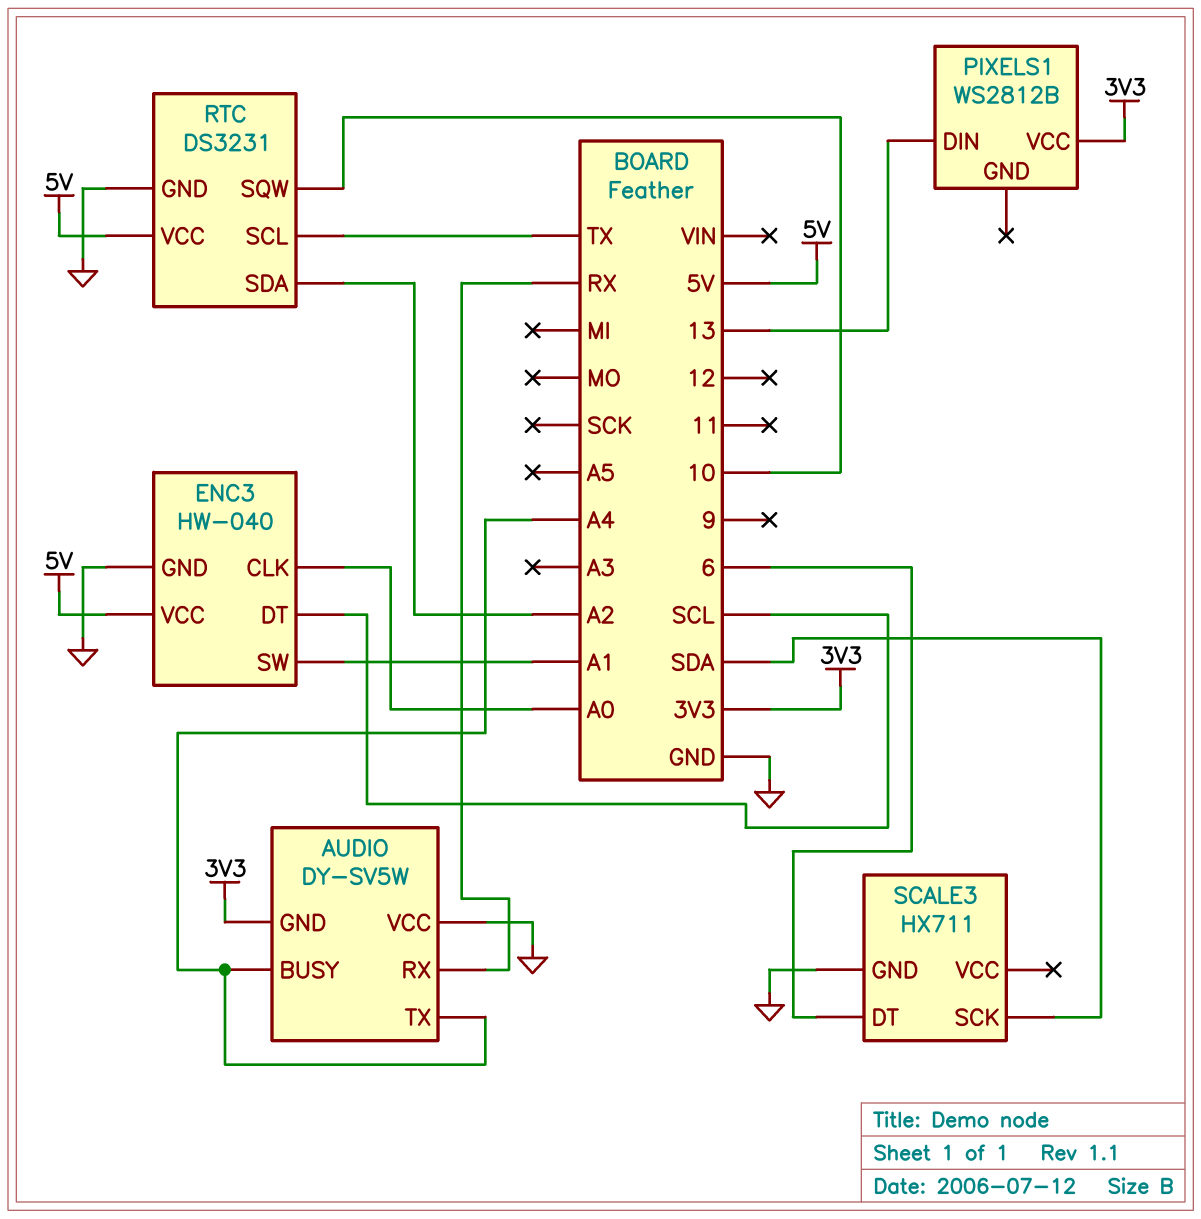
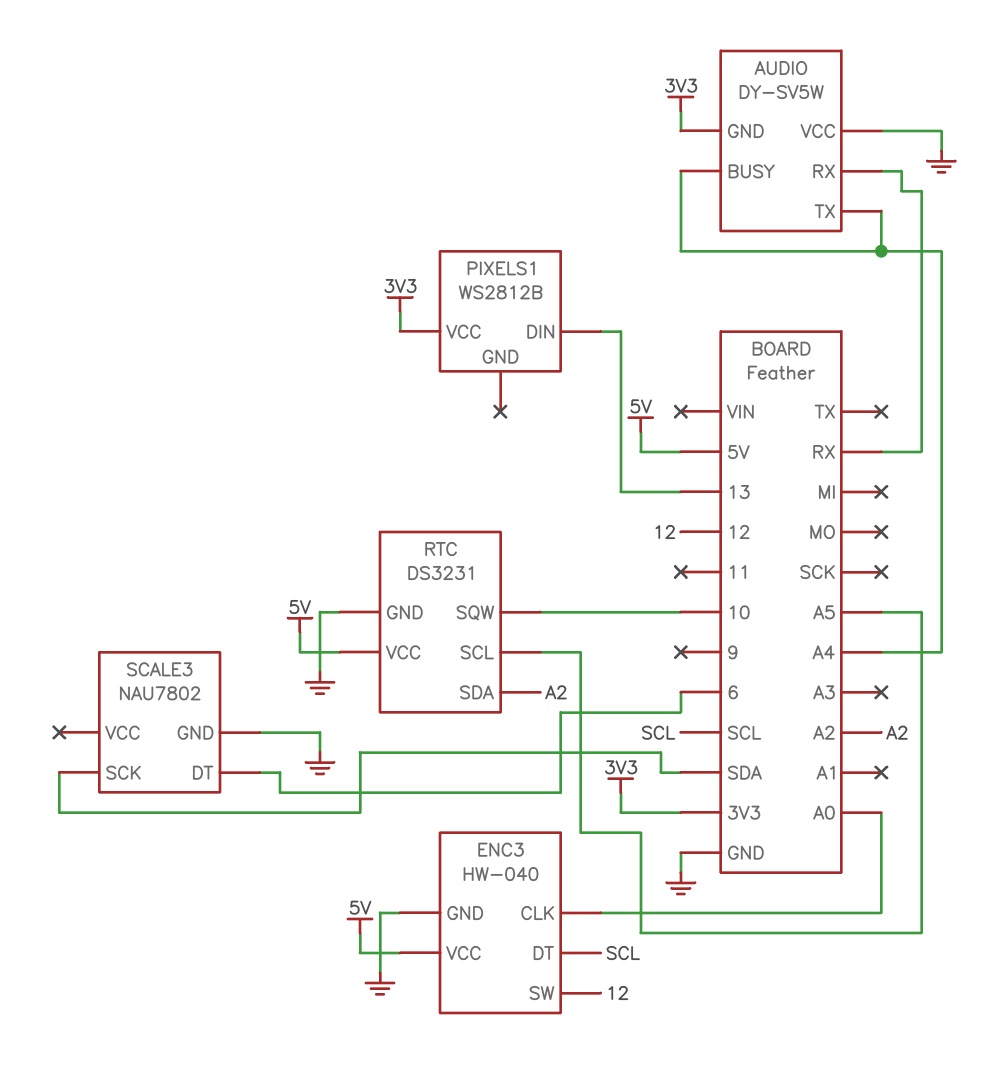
ENC3 pin SW: A1 -> 12
RTC pin SCL: TX -> A5
SCALE3: HX711 -> NAU7802

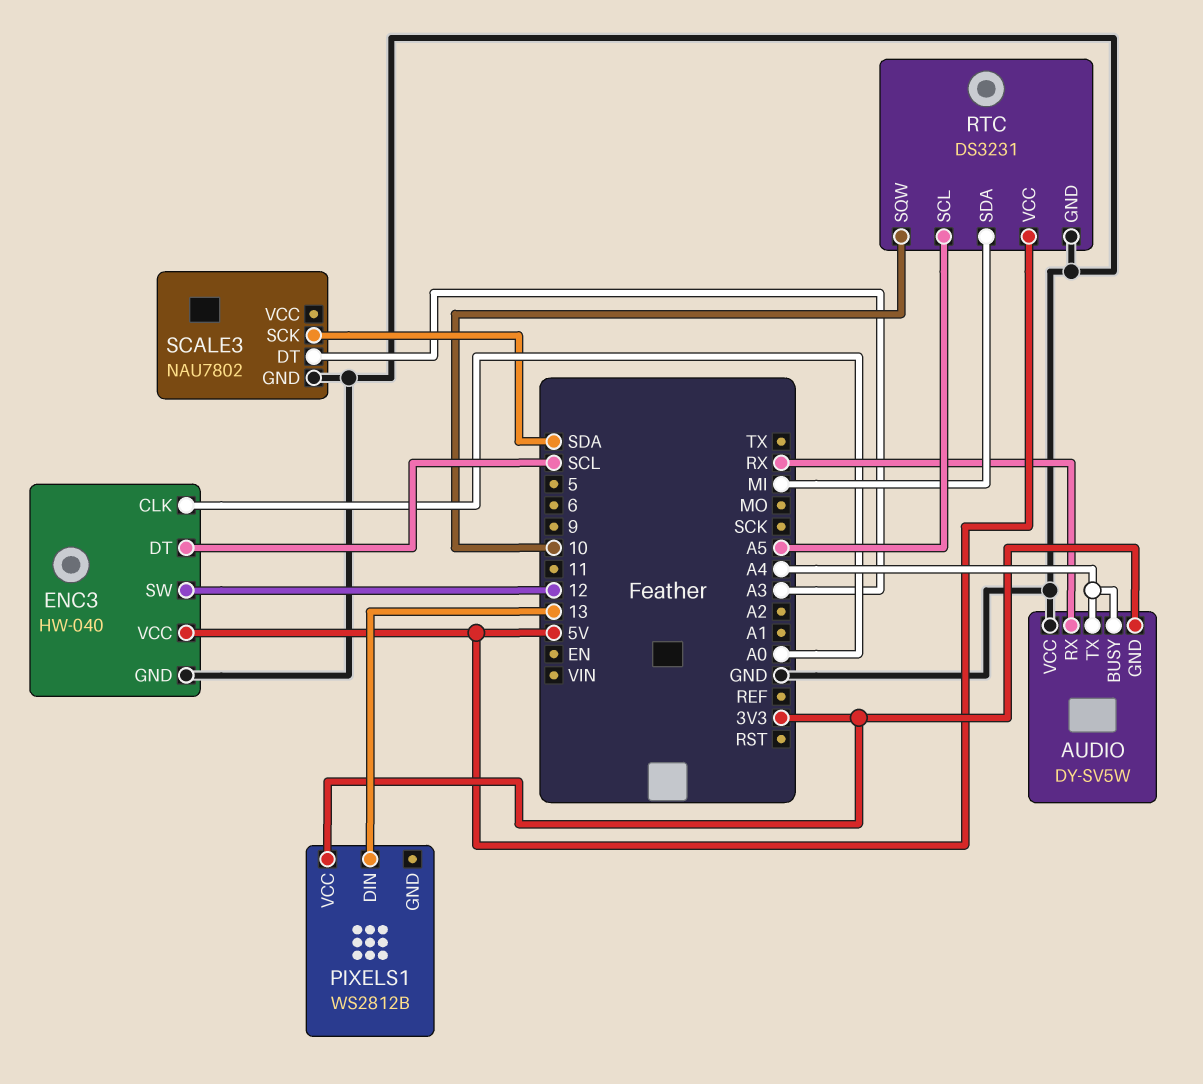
RTC pin SDA: A2 -> MI
SCALE3 pin DT: 6 -> A3

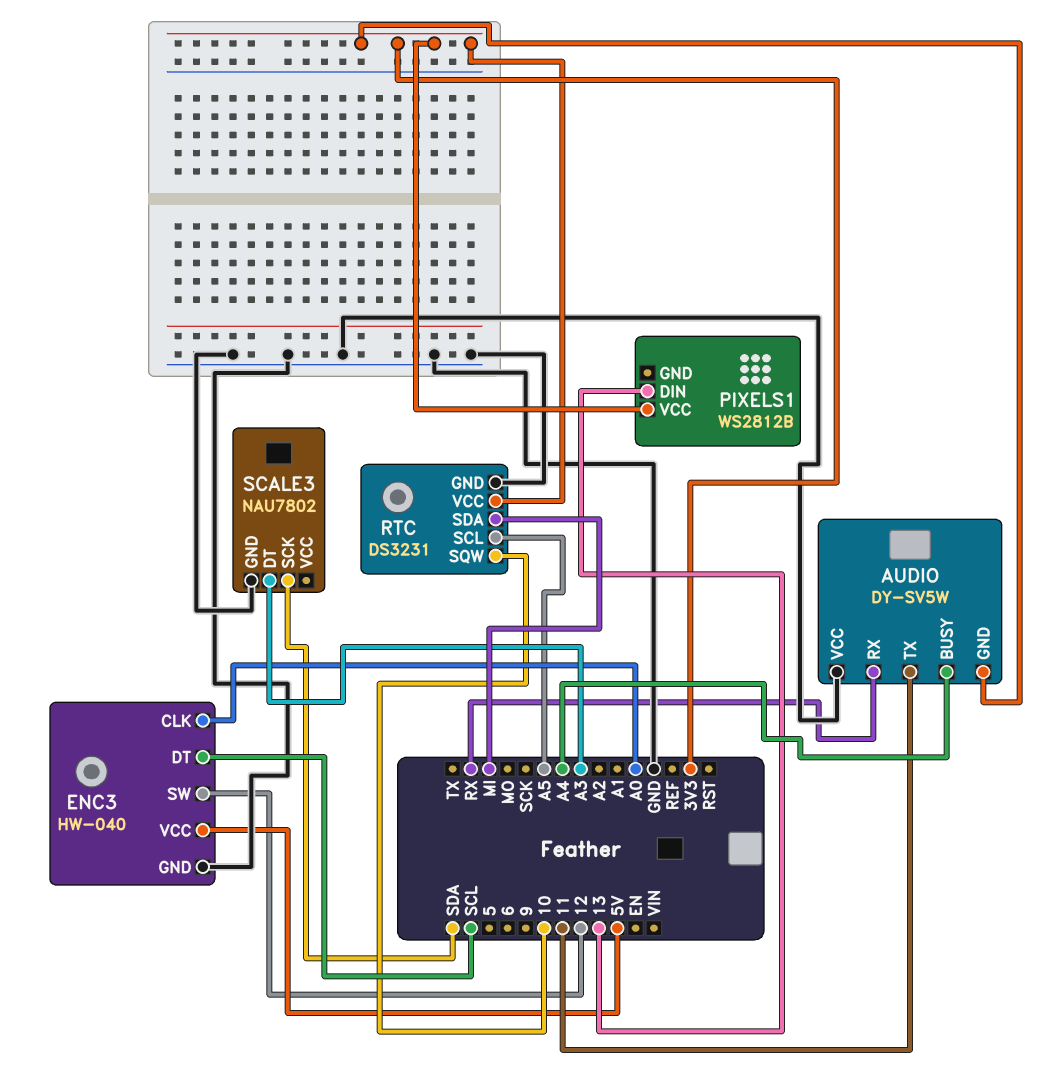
AUDIO pin TX: A4 -> 11
RTC pin VCC: 5V -> 3V3

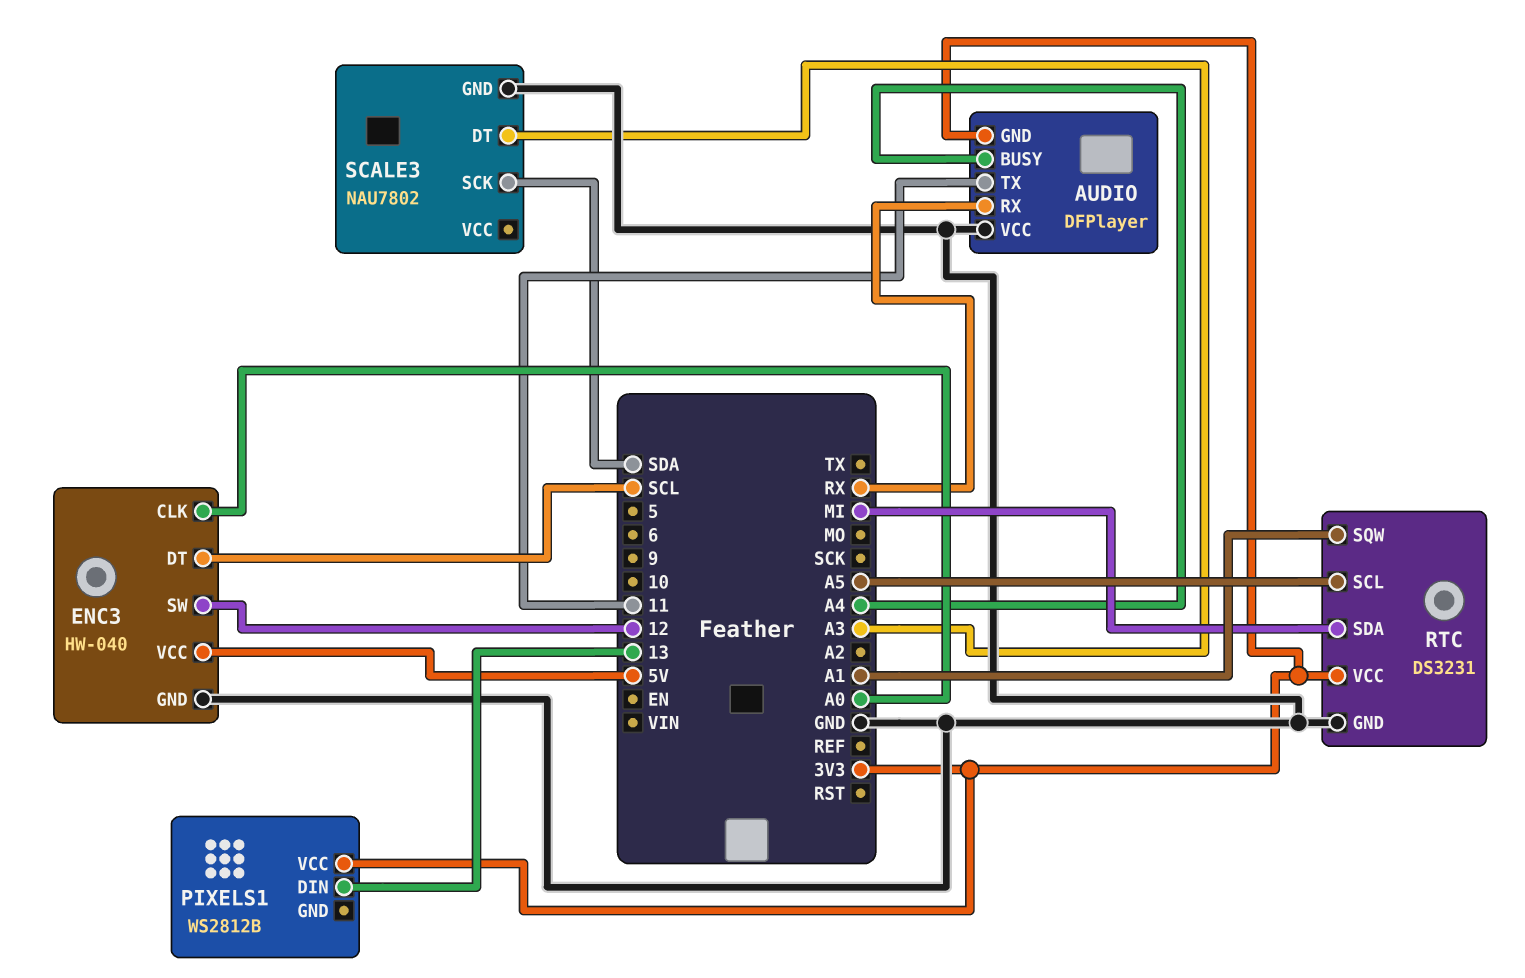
AUDIO: DY-SV5W -> DFPlayer
RTC pin SQW: 10 -> A1

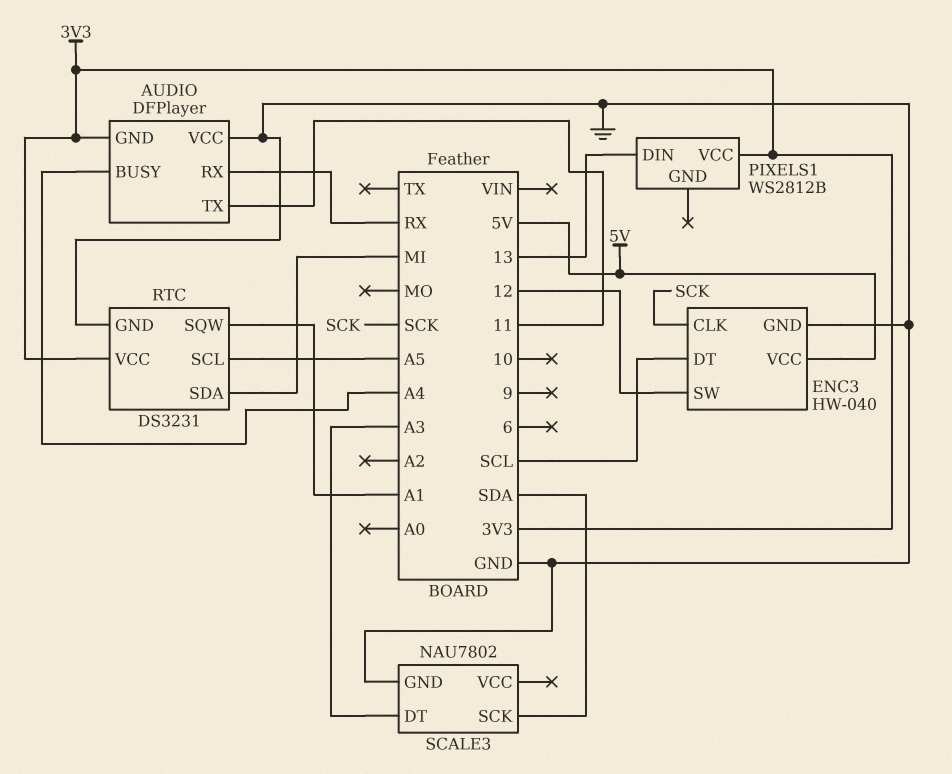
ENC3 pin CLK: A0 -> SCK

